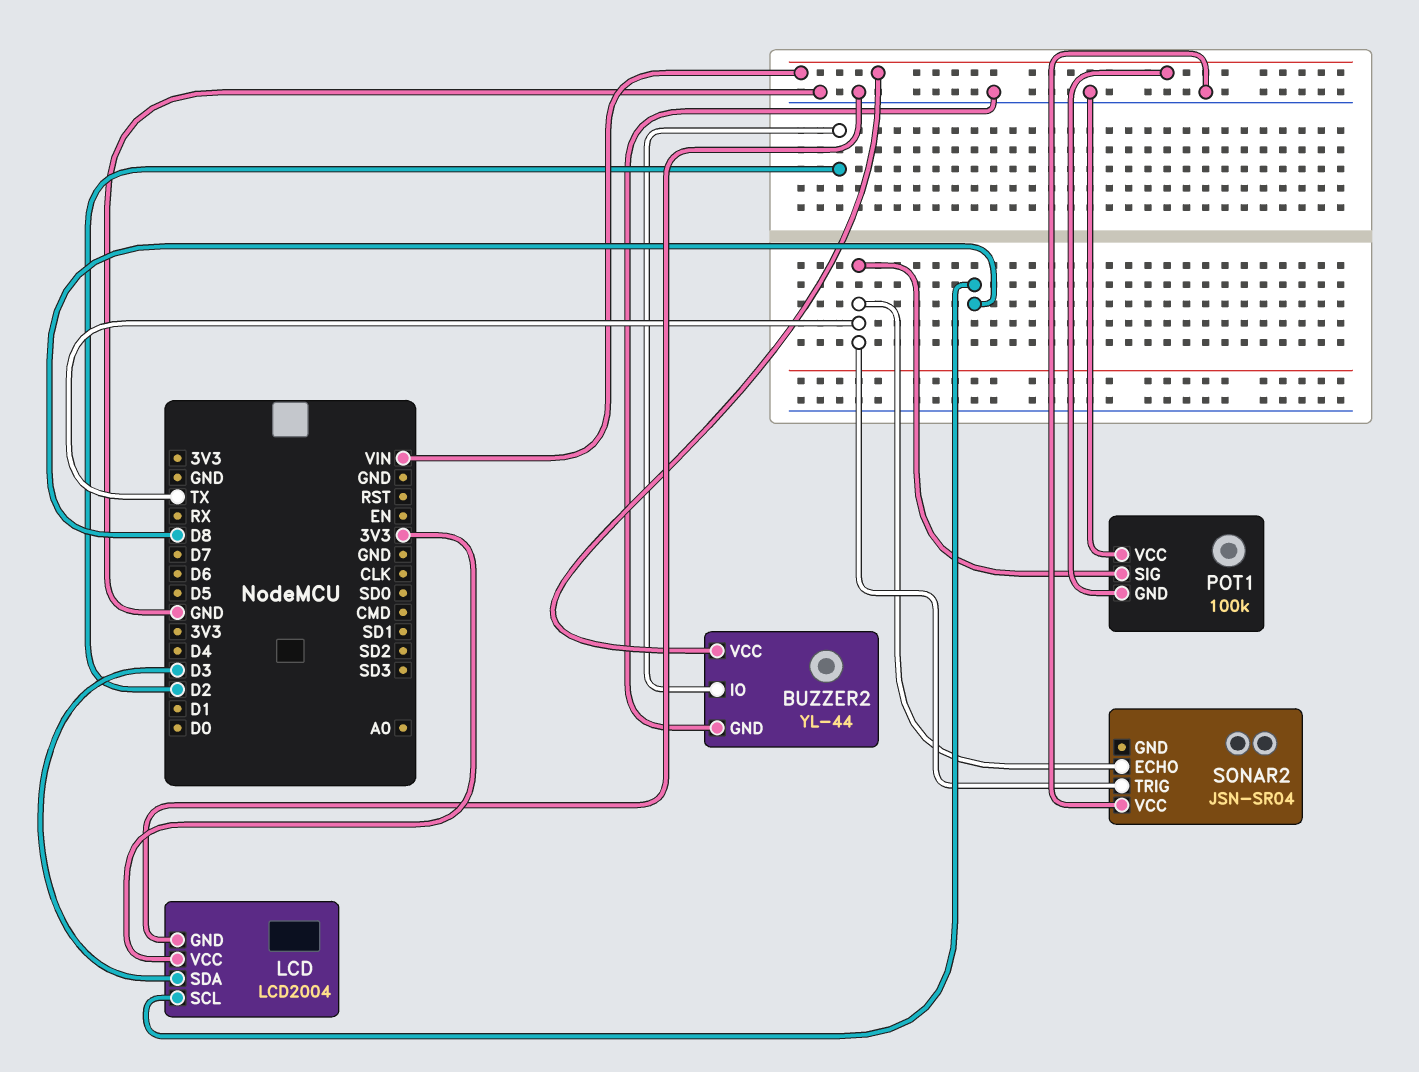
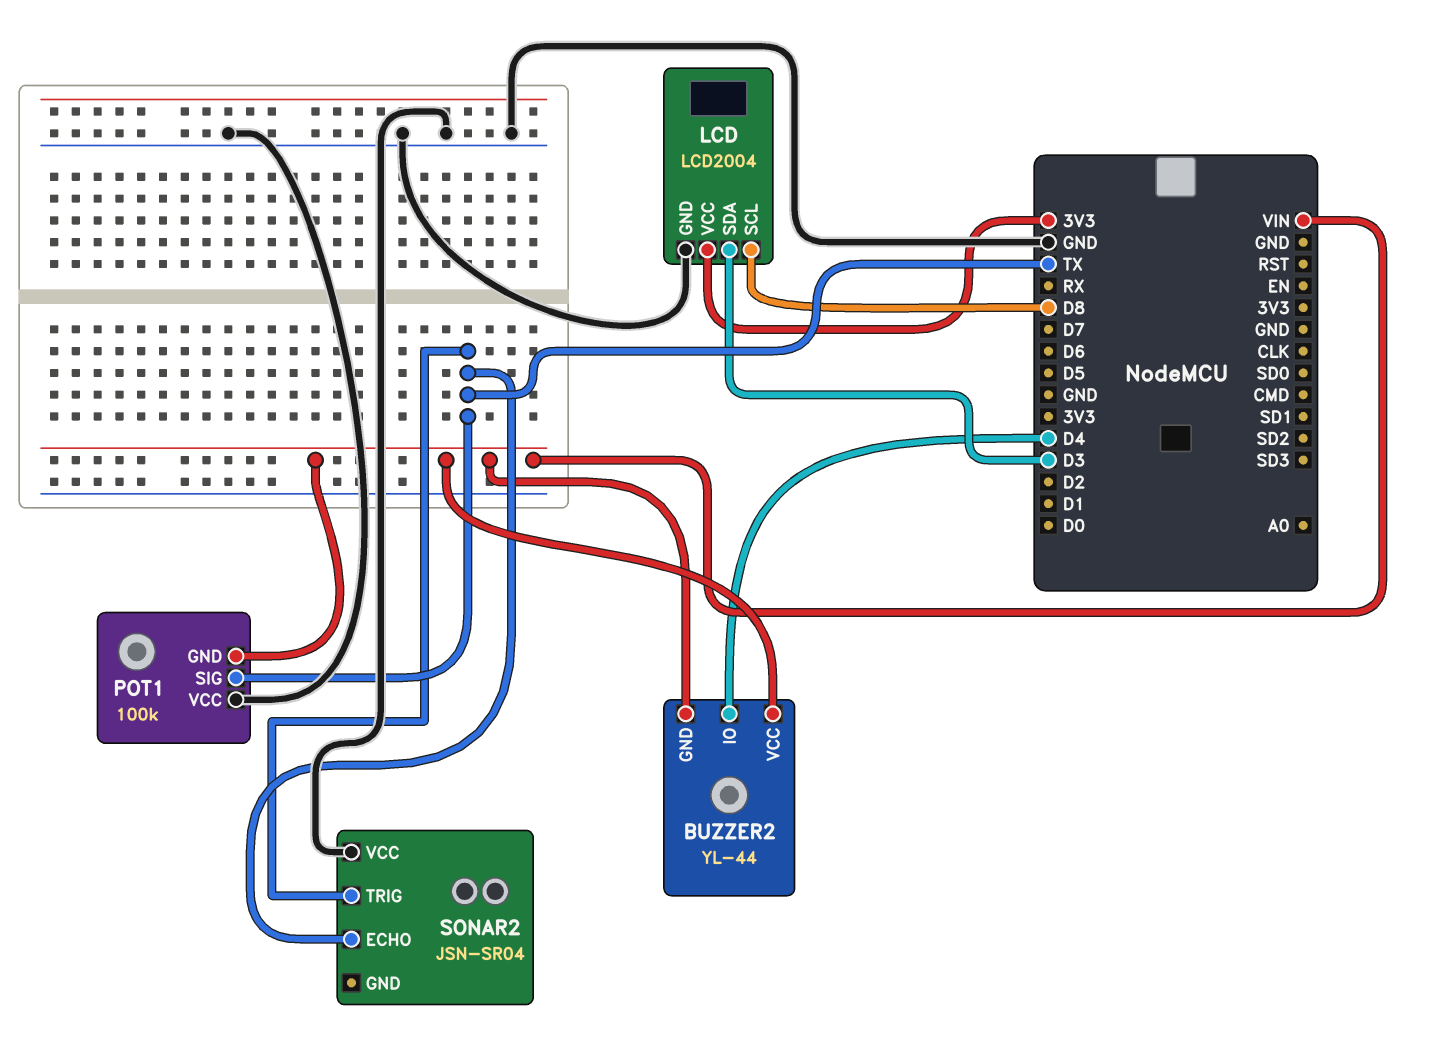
BUZZER2 pin GND: GND -> VIN
BUZZER2 pin IO: D2 -> D4

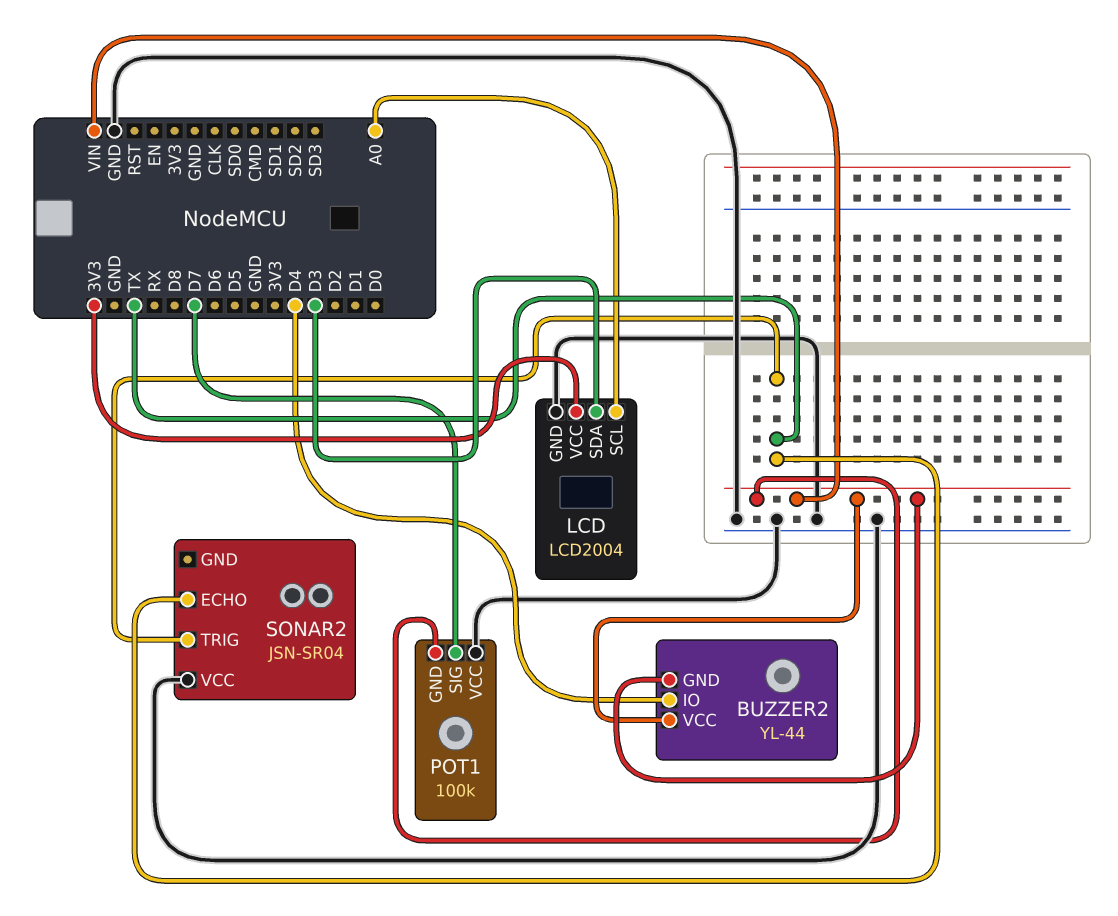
LCD pin SCL: D8 -> A0
POT1 pin SIG: TX -> D7

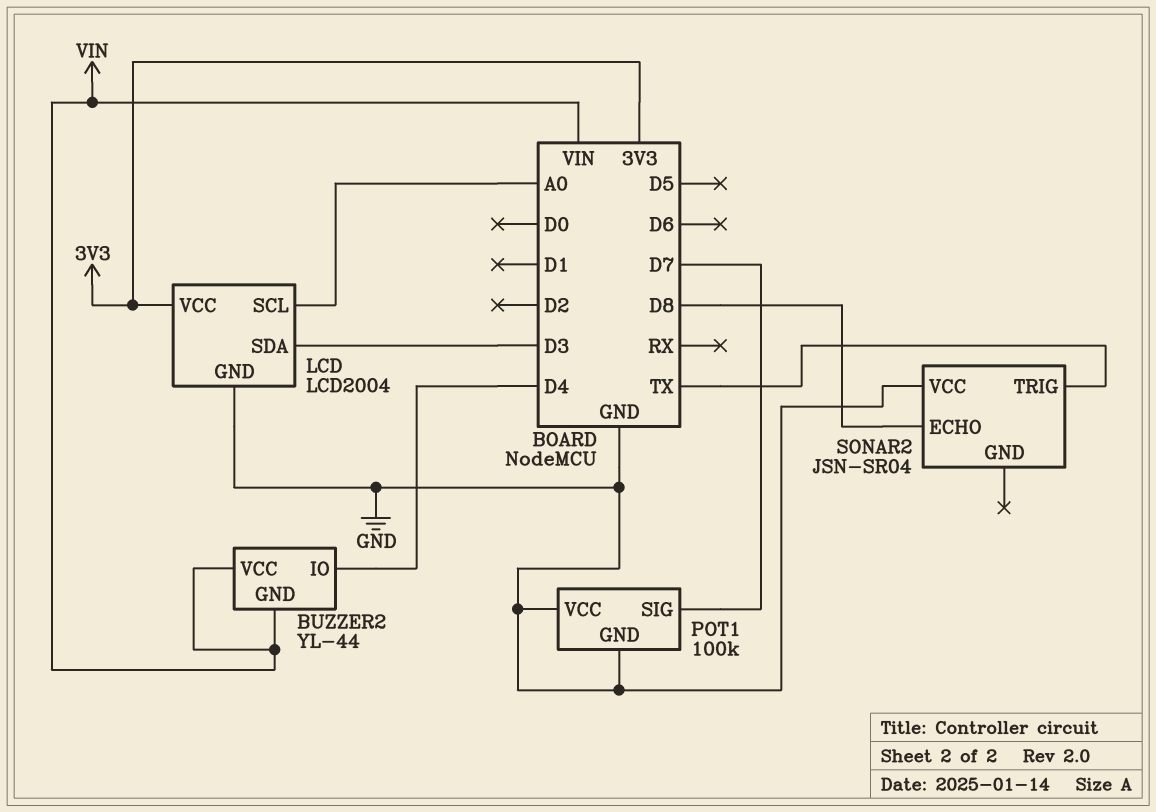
POT1 pin GND: VIN -> GND
SONAR2 pin ECHO: TX -> D8

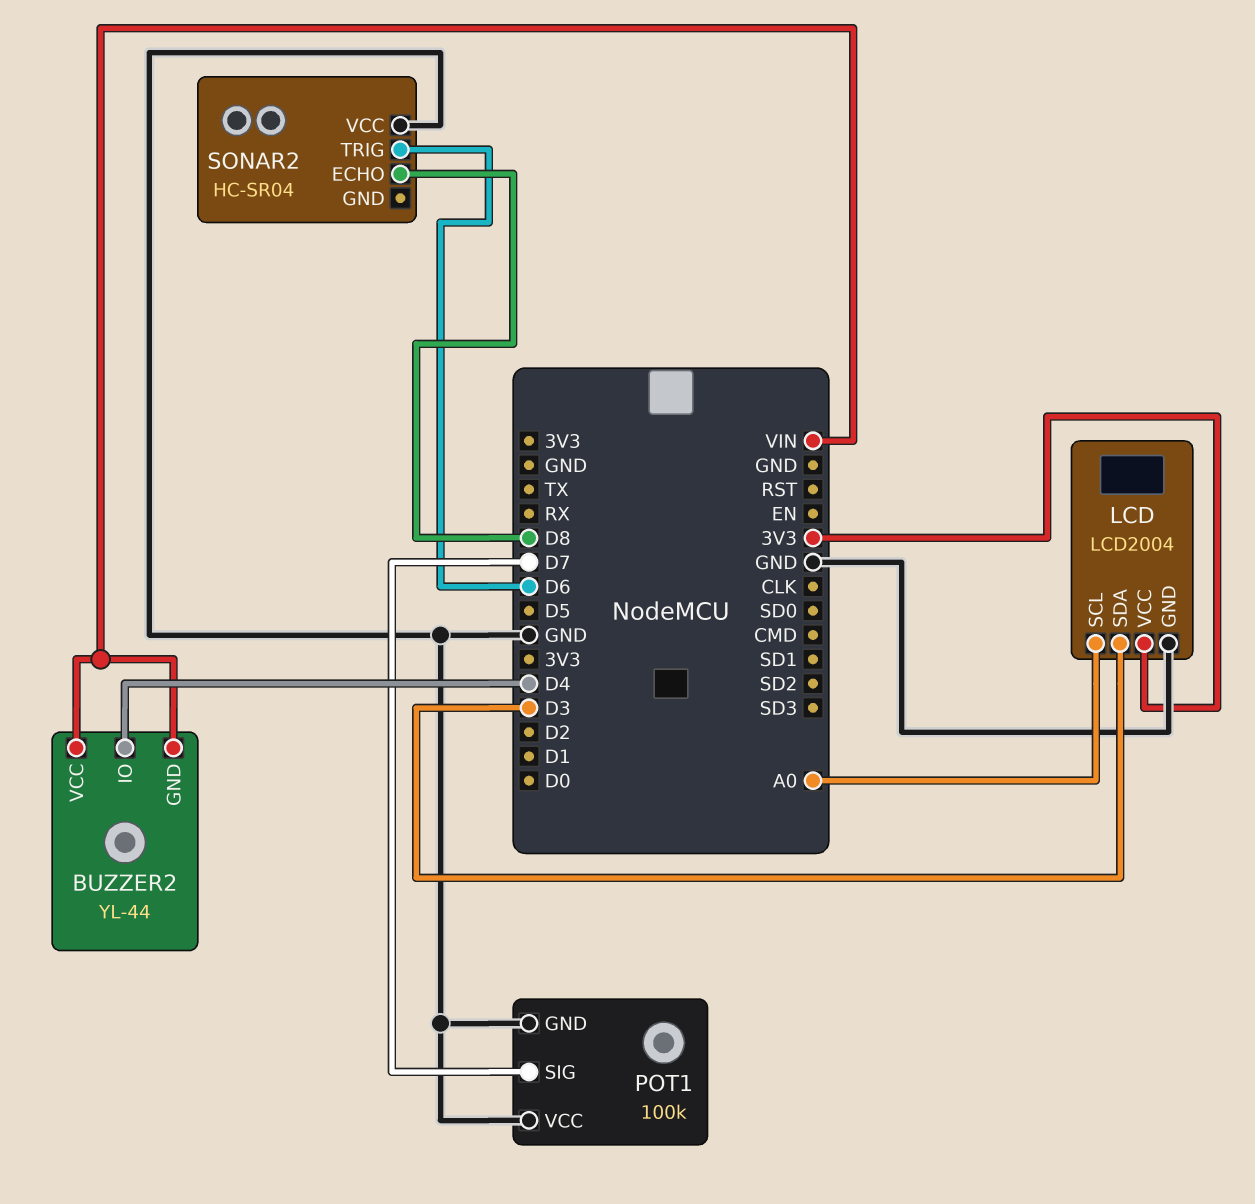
SONAR2: JSN-SR04 -> HC-SR04
SONAR2 pin TRIG: TX -> D6

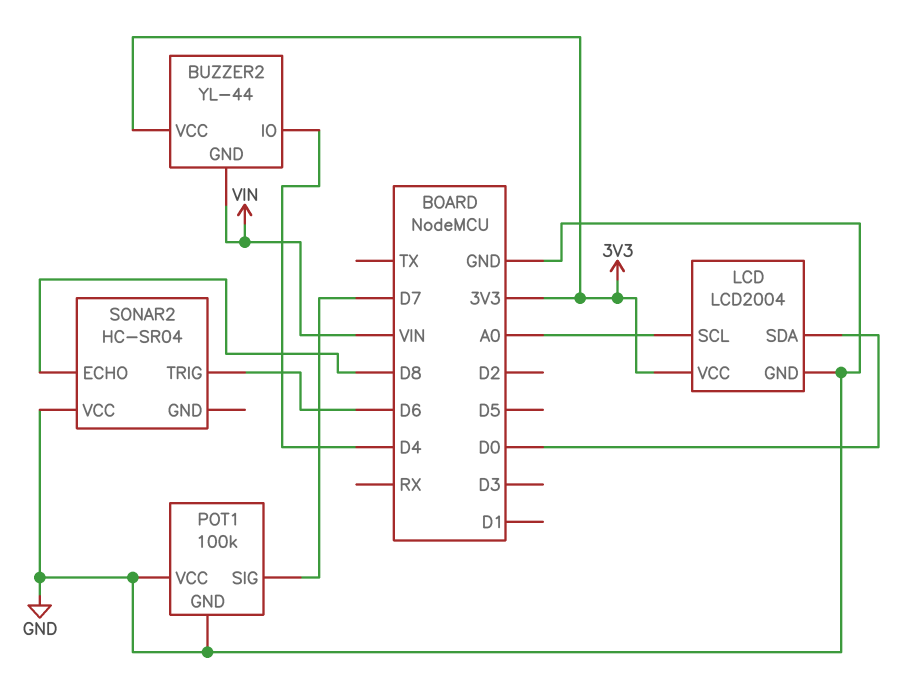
BUZZER2 pin VCC: VIN -> 3V3
LCD pin SDA: D3 -> D0

